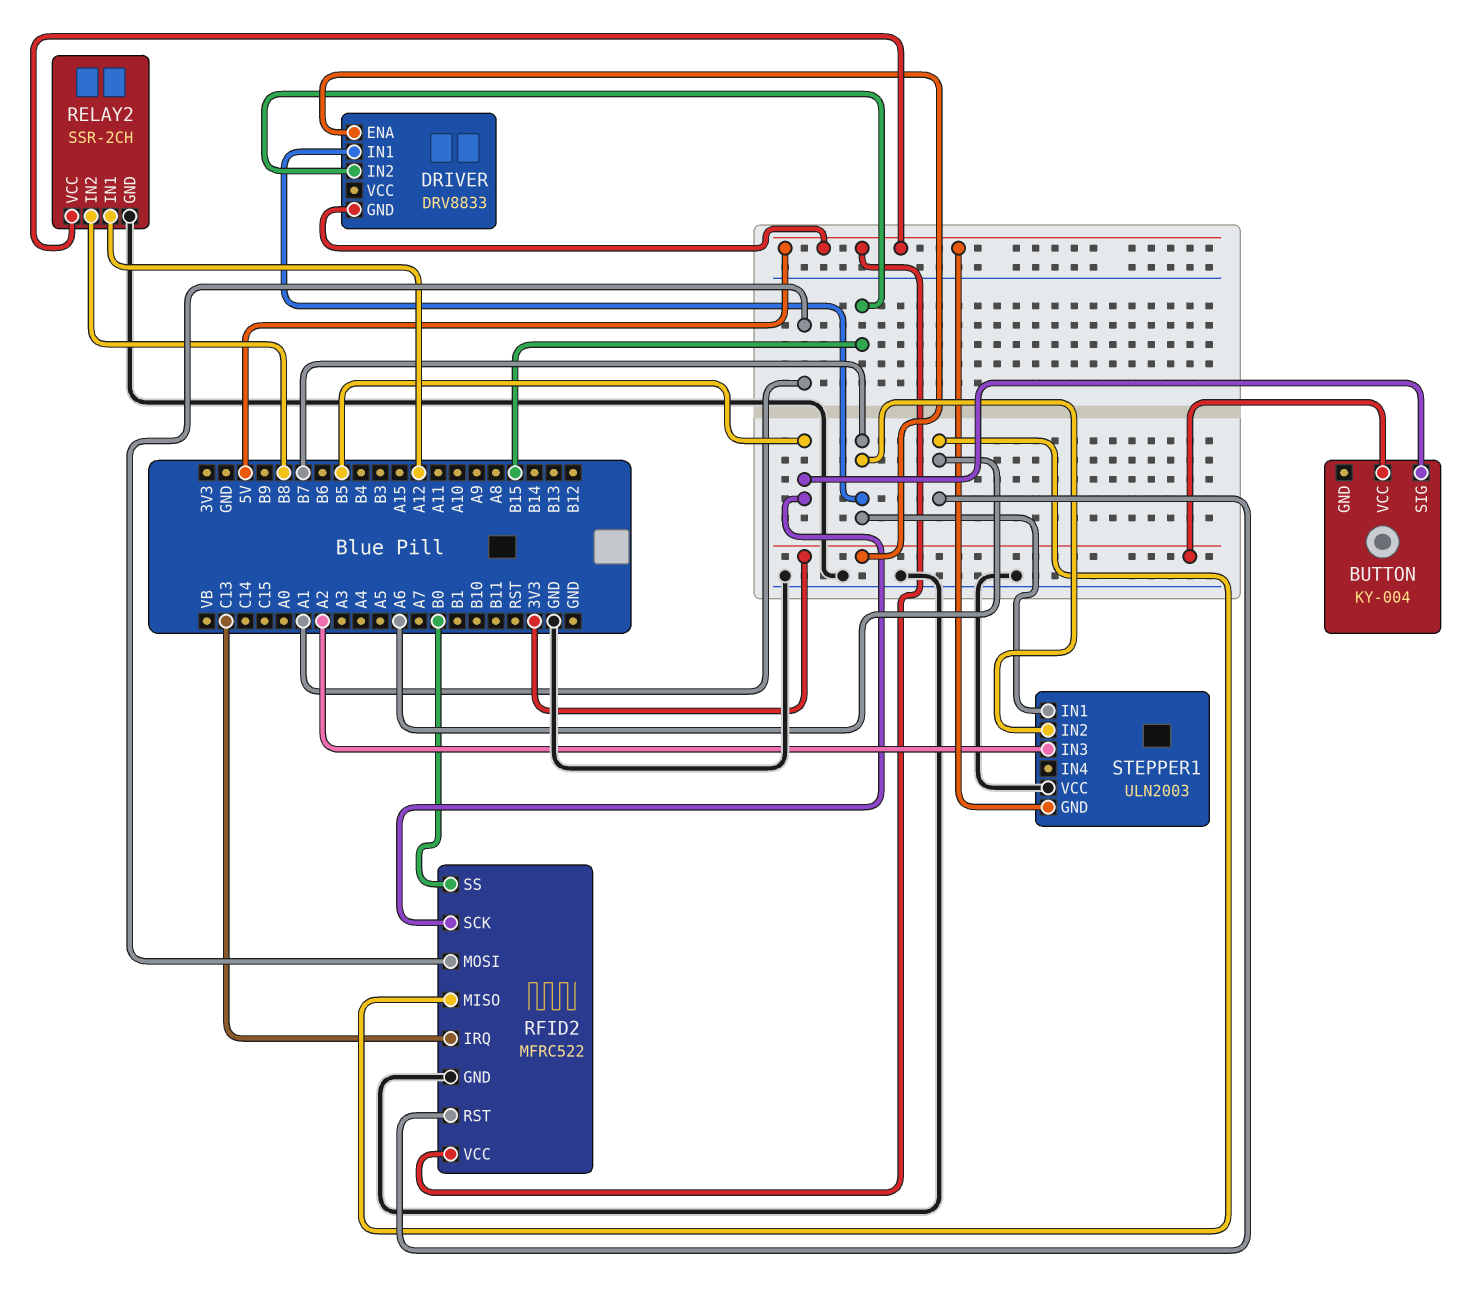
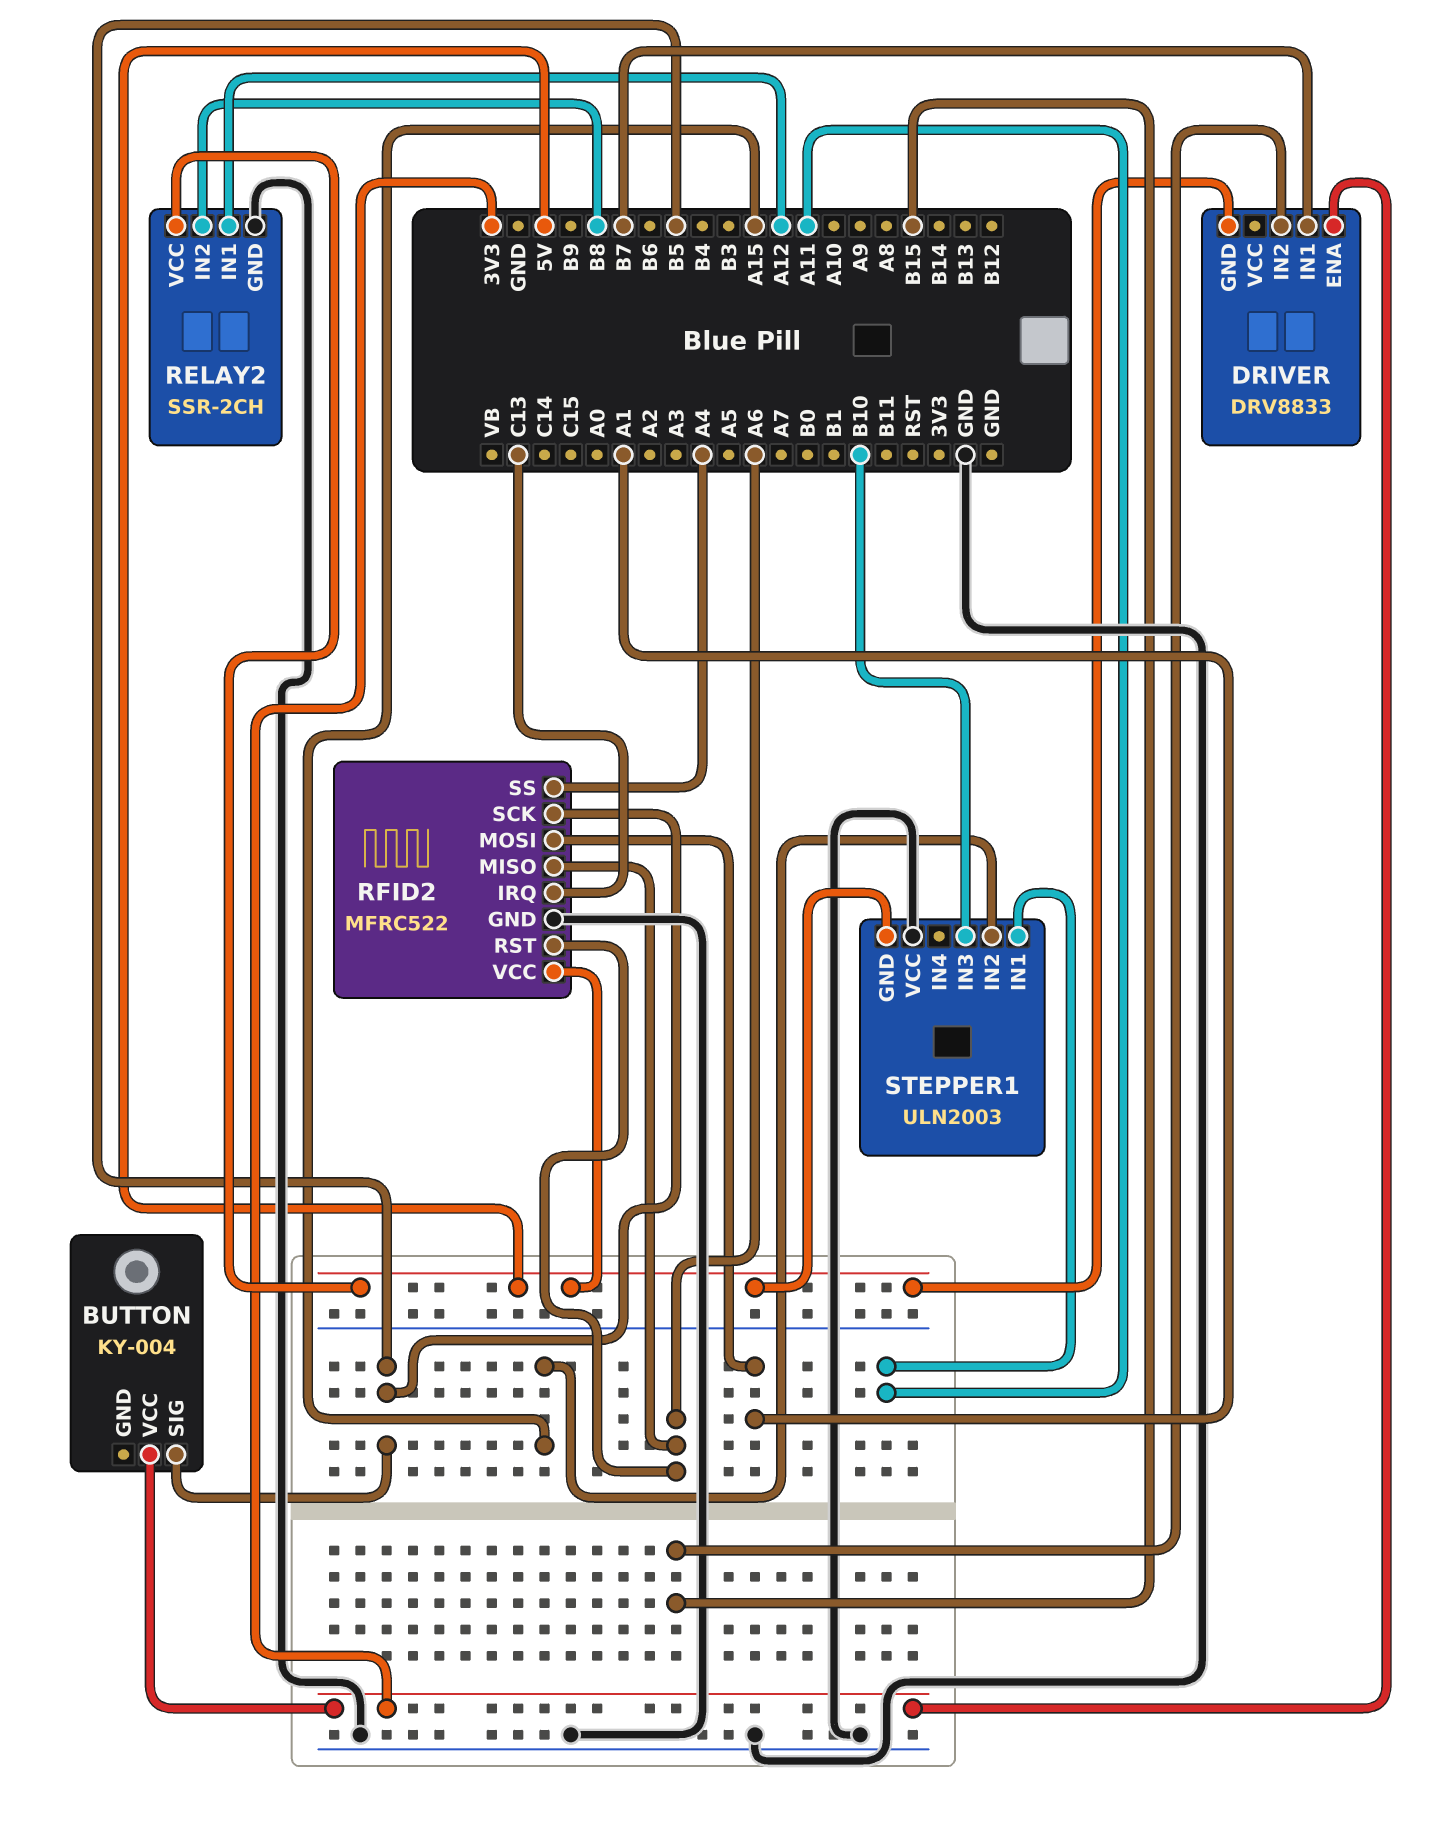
RFID2 pin SS: B0 -> A4
STEPPER1 pin IN1: B7 -> A11
STEPPER1 pin IN2: B7 -> A15
STEPPER1 pin IN3: A2 -> B10

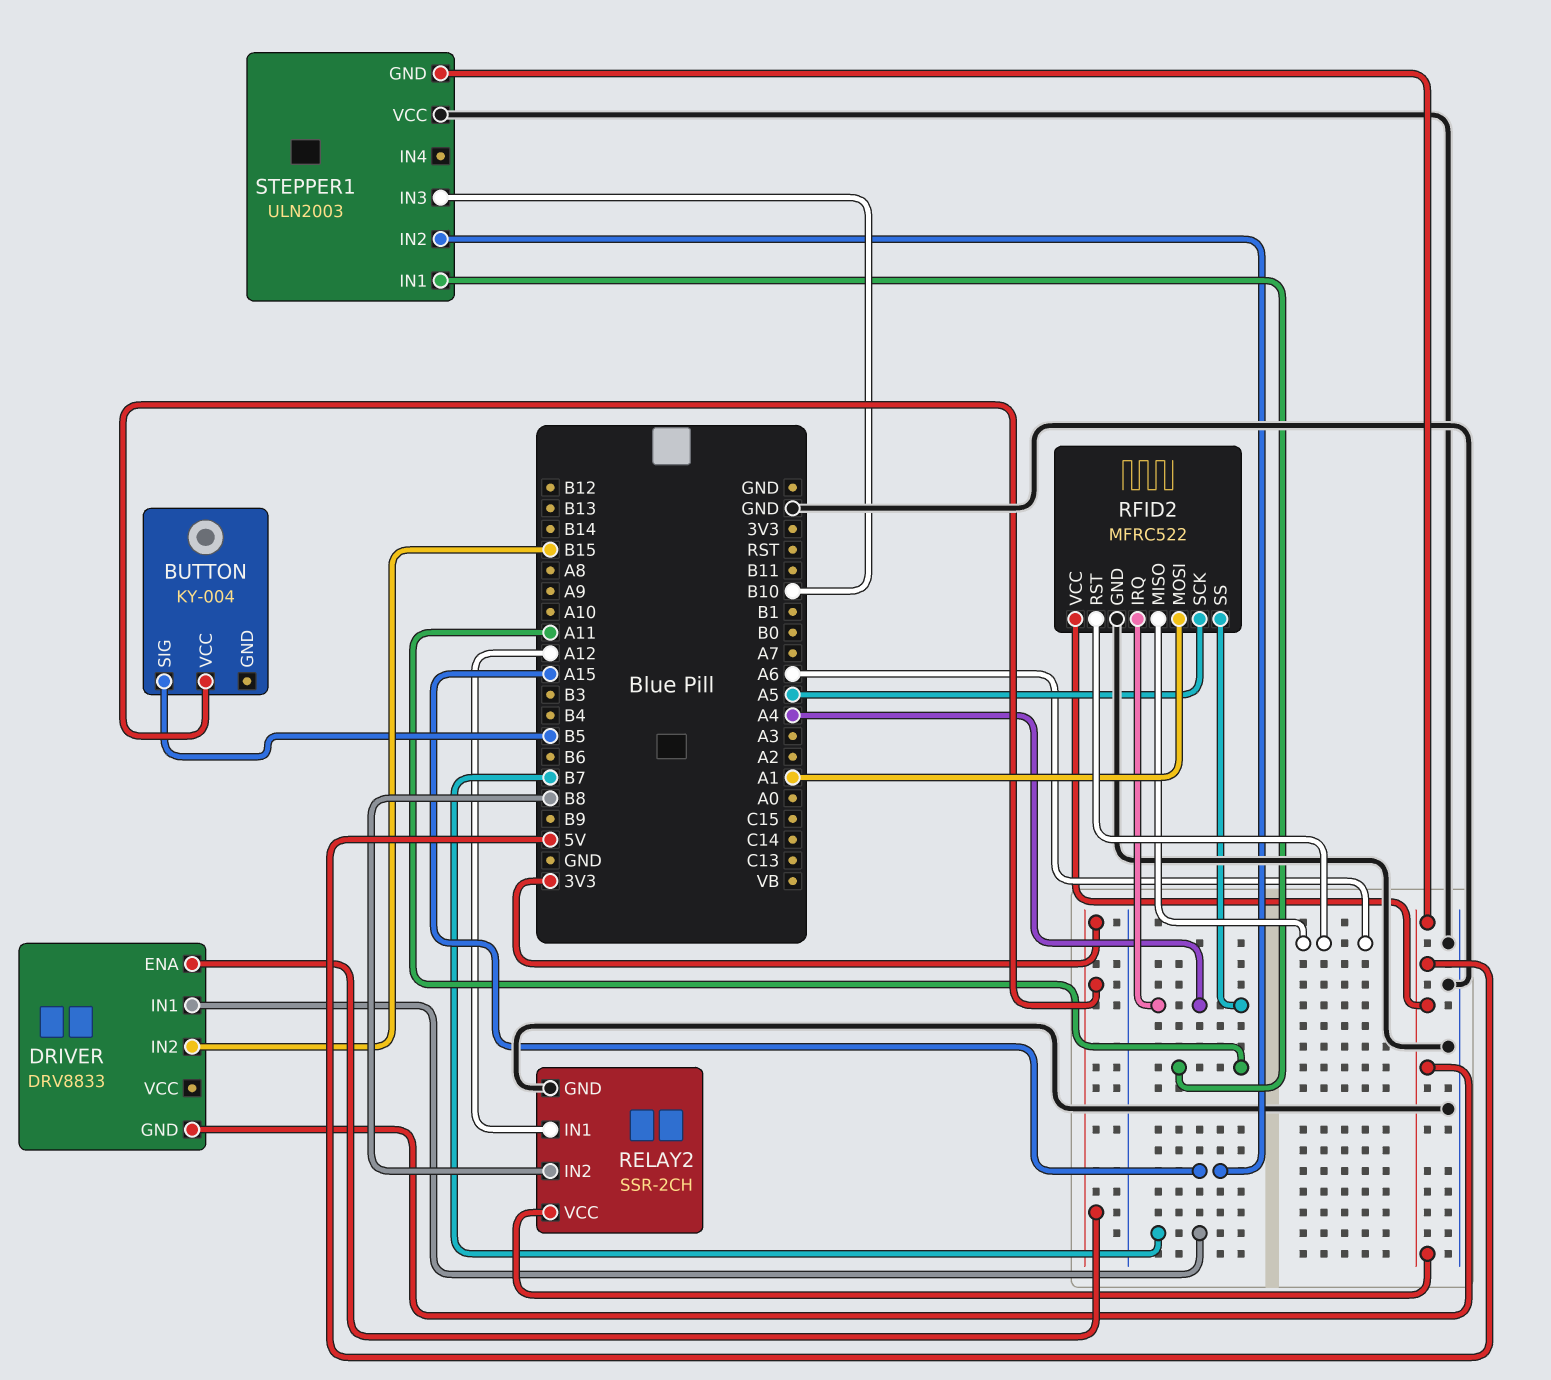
RFID2 pin IRQ: C13 -> A4
RFID2 pin SCK: B5 -> A5

